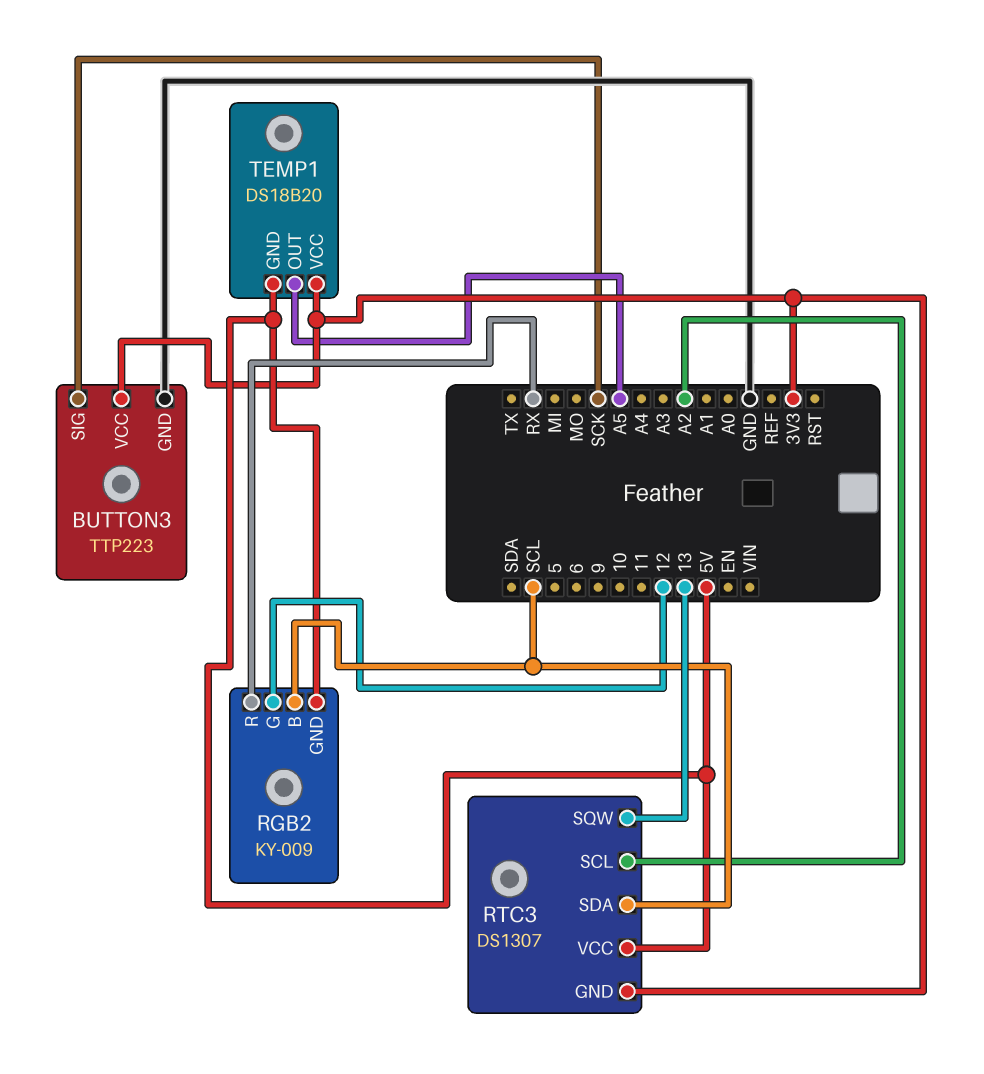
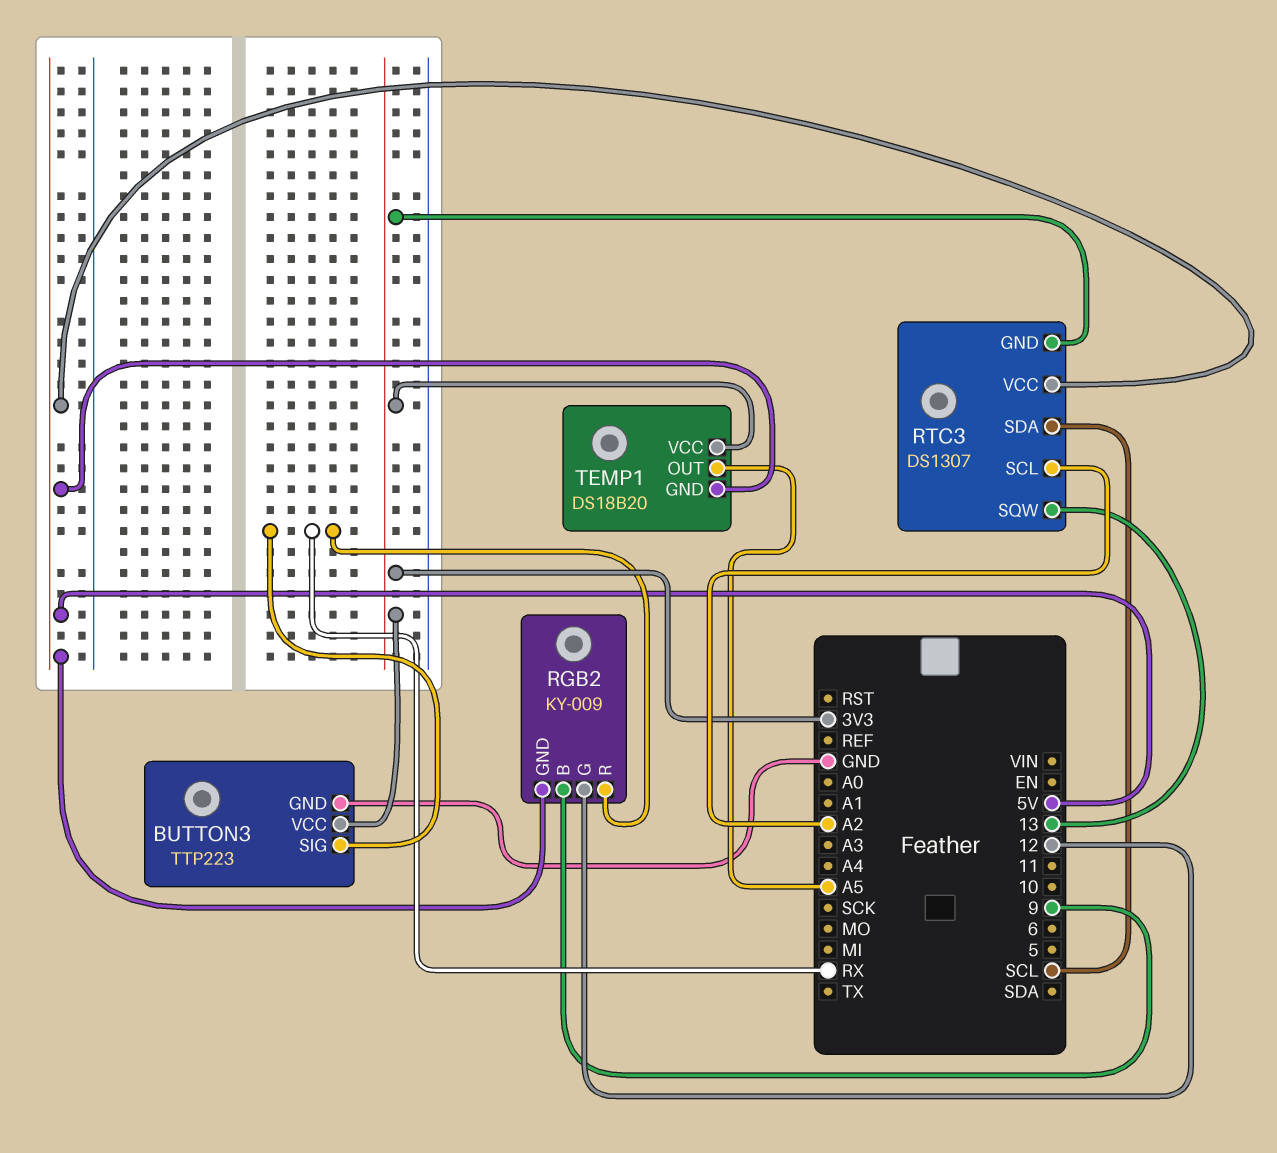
BUTTON3 pin SIG: SCK -> RX
RGB2 pin B: SCL -> 9

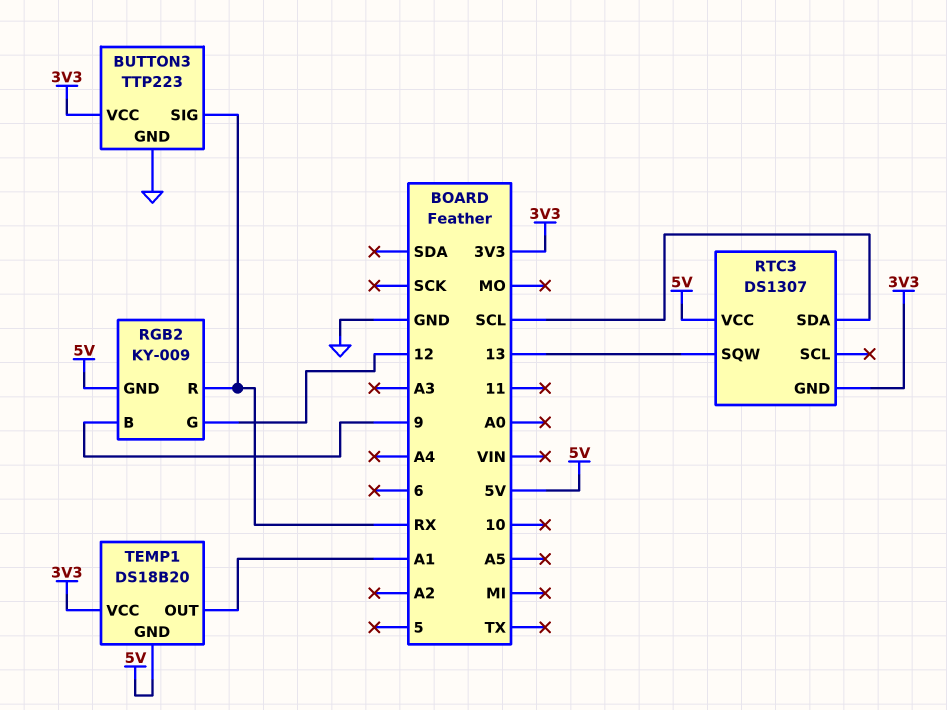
RTC3 pin SCL: A2 -> none
TEMP1 pin OUT: A5 -> A1

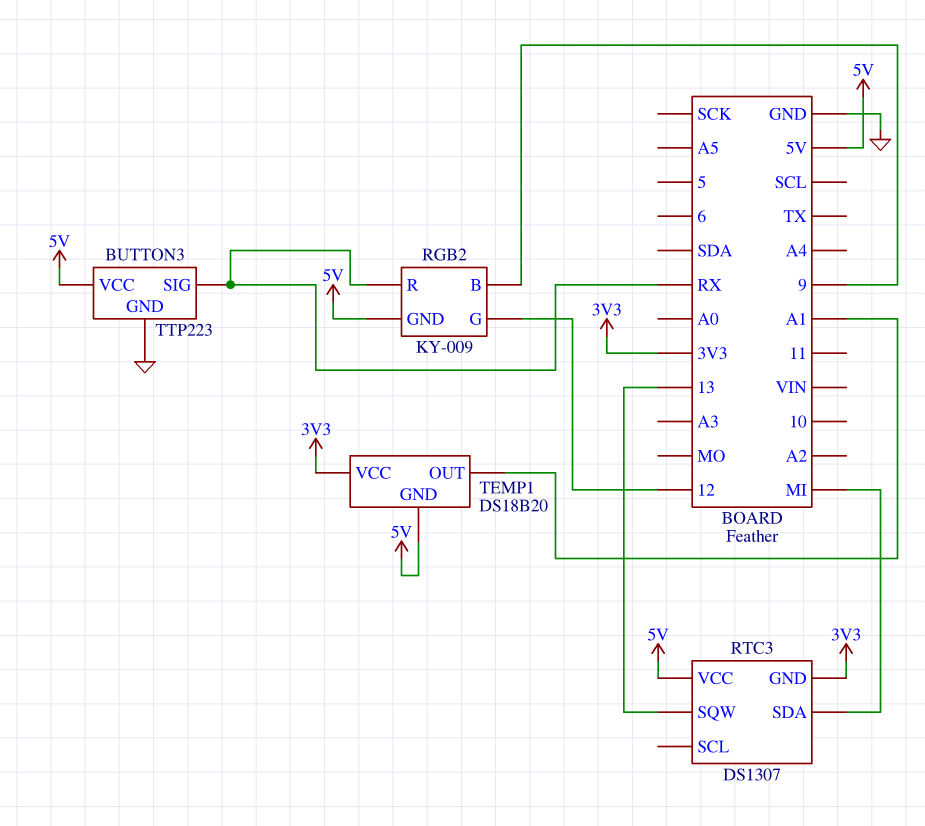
BUTTON3 pin VCC: 3V3 -> 5V
RTC3 pin SDA: SCL -> MI

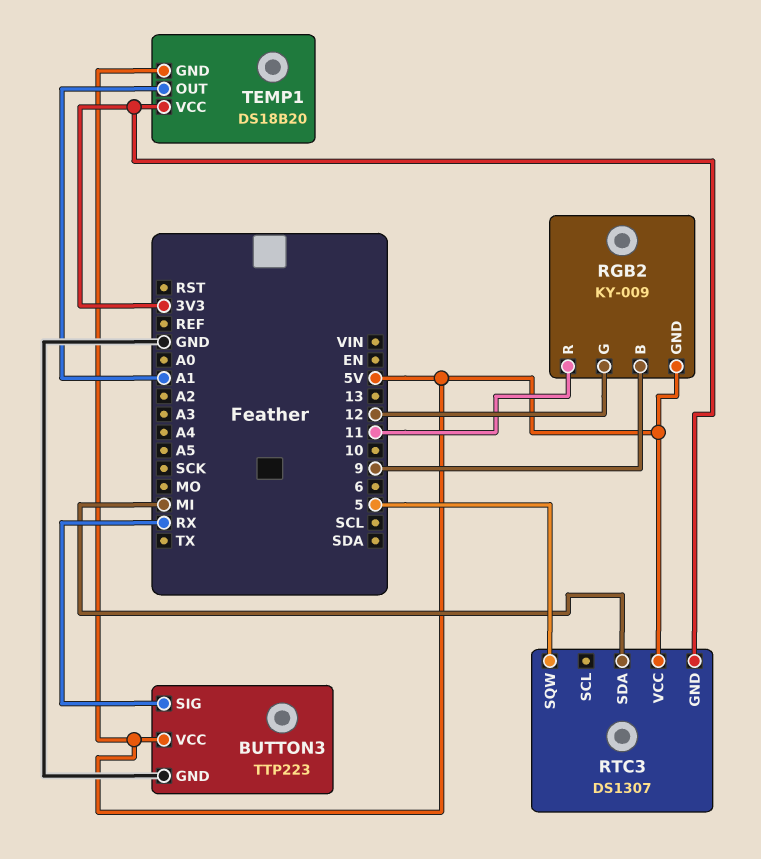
RGB2 pin R: RX -> 11
RTC3 pin SQW: 13 -> 5

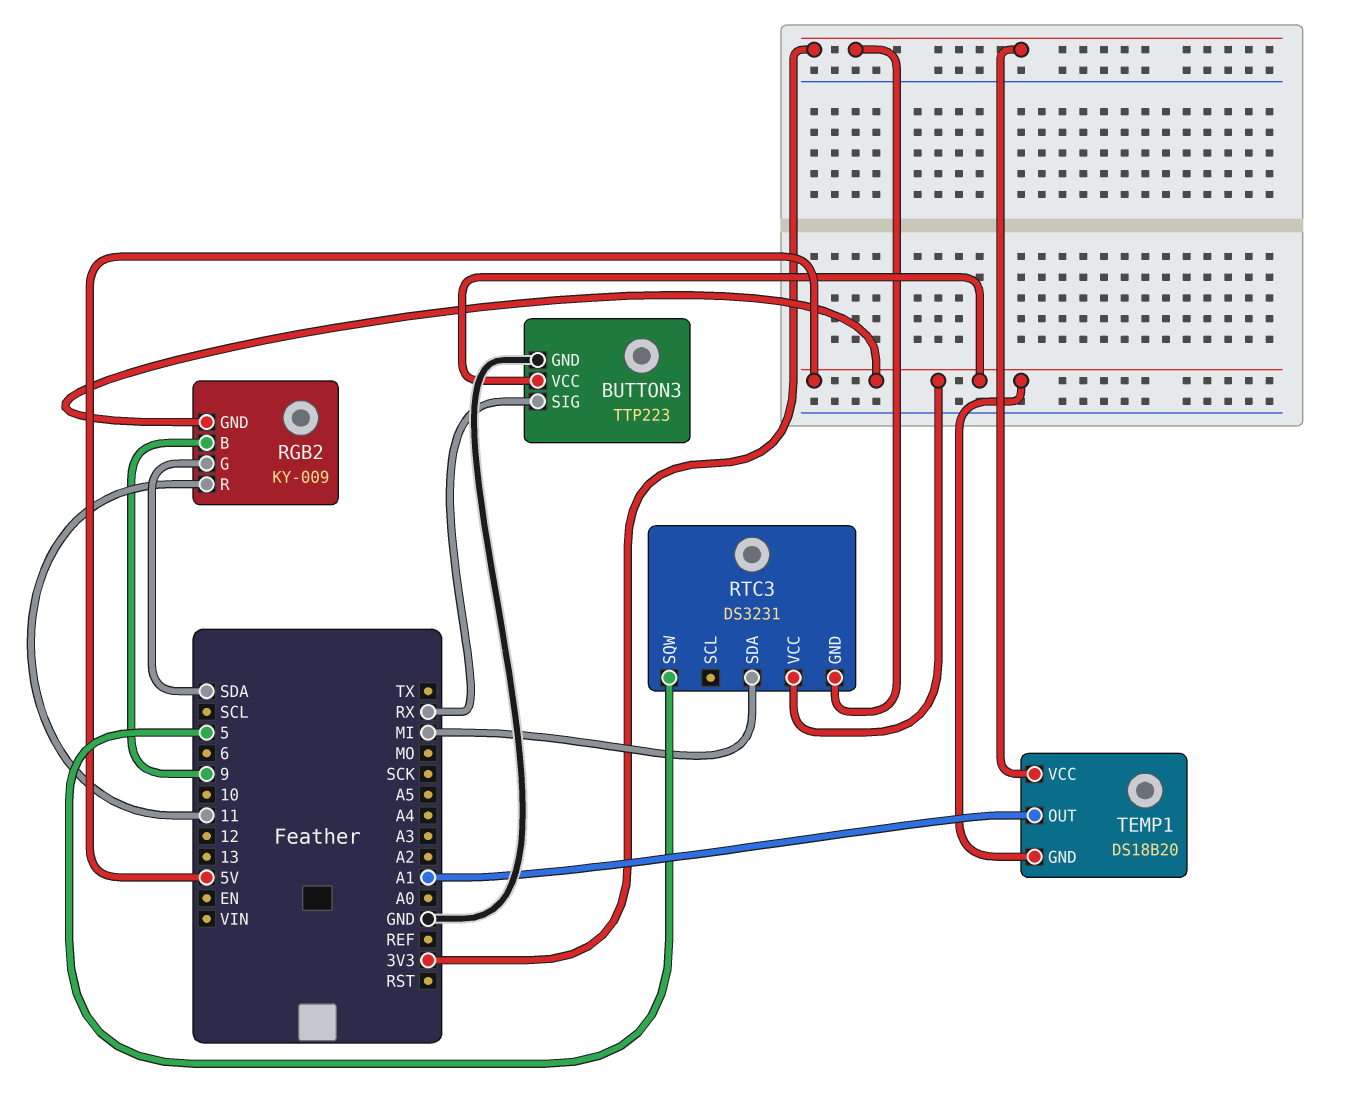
RGB2 pin G: 12 -> SDA
RTC3: DS1307 -> DS3231

